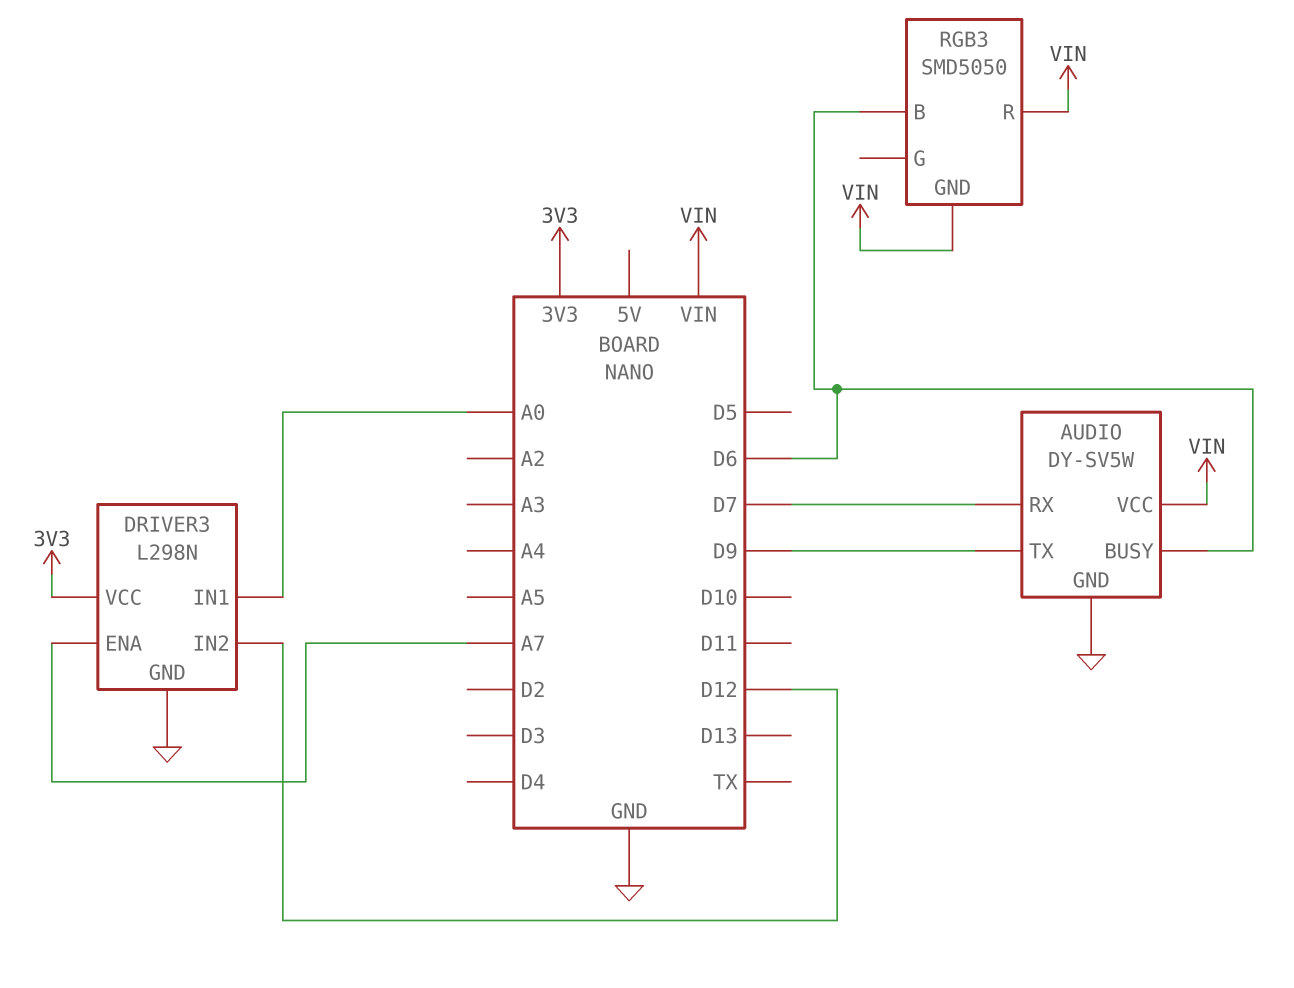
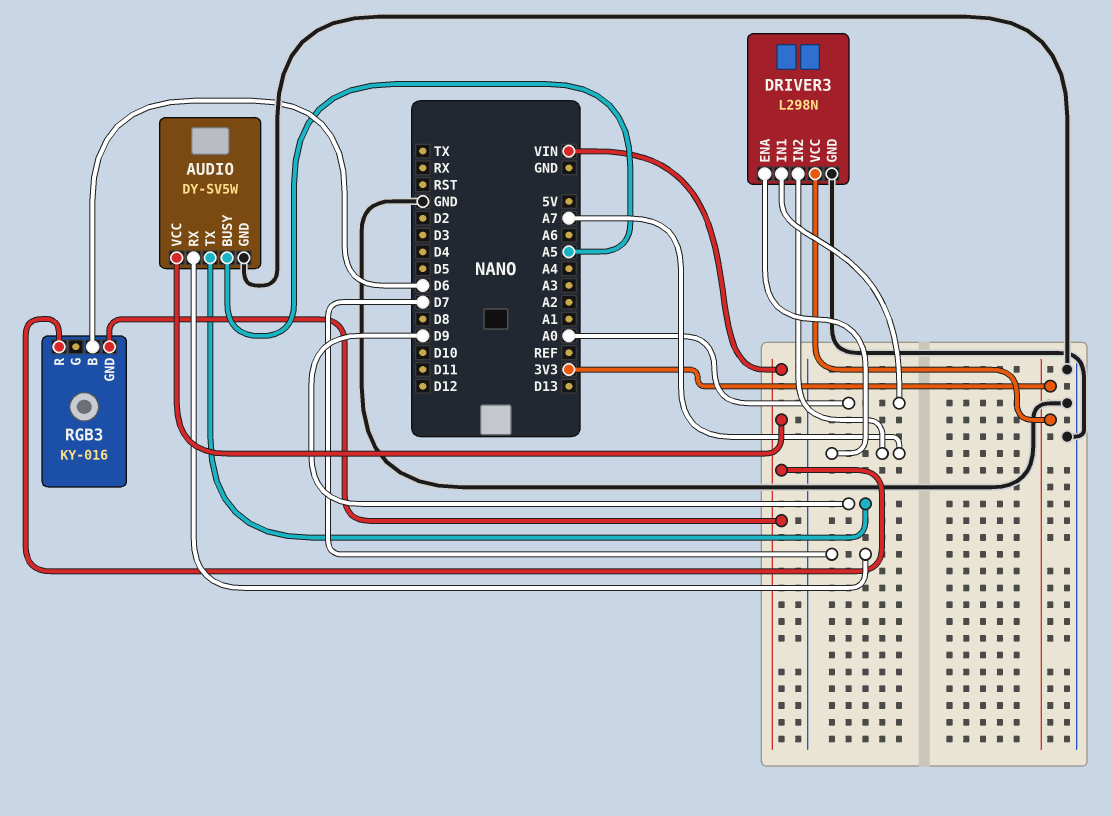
AUDIO pin BUSY: D6 -> A5
DRIVER3 pin IN2: D12 -> A7
RGB3: SMD5050 -> KY-016

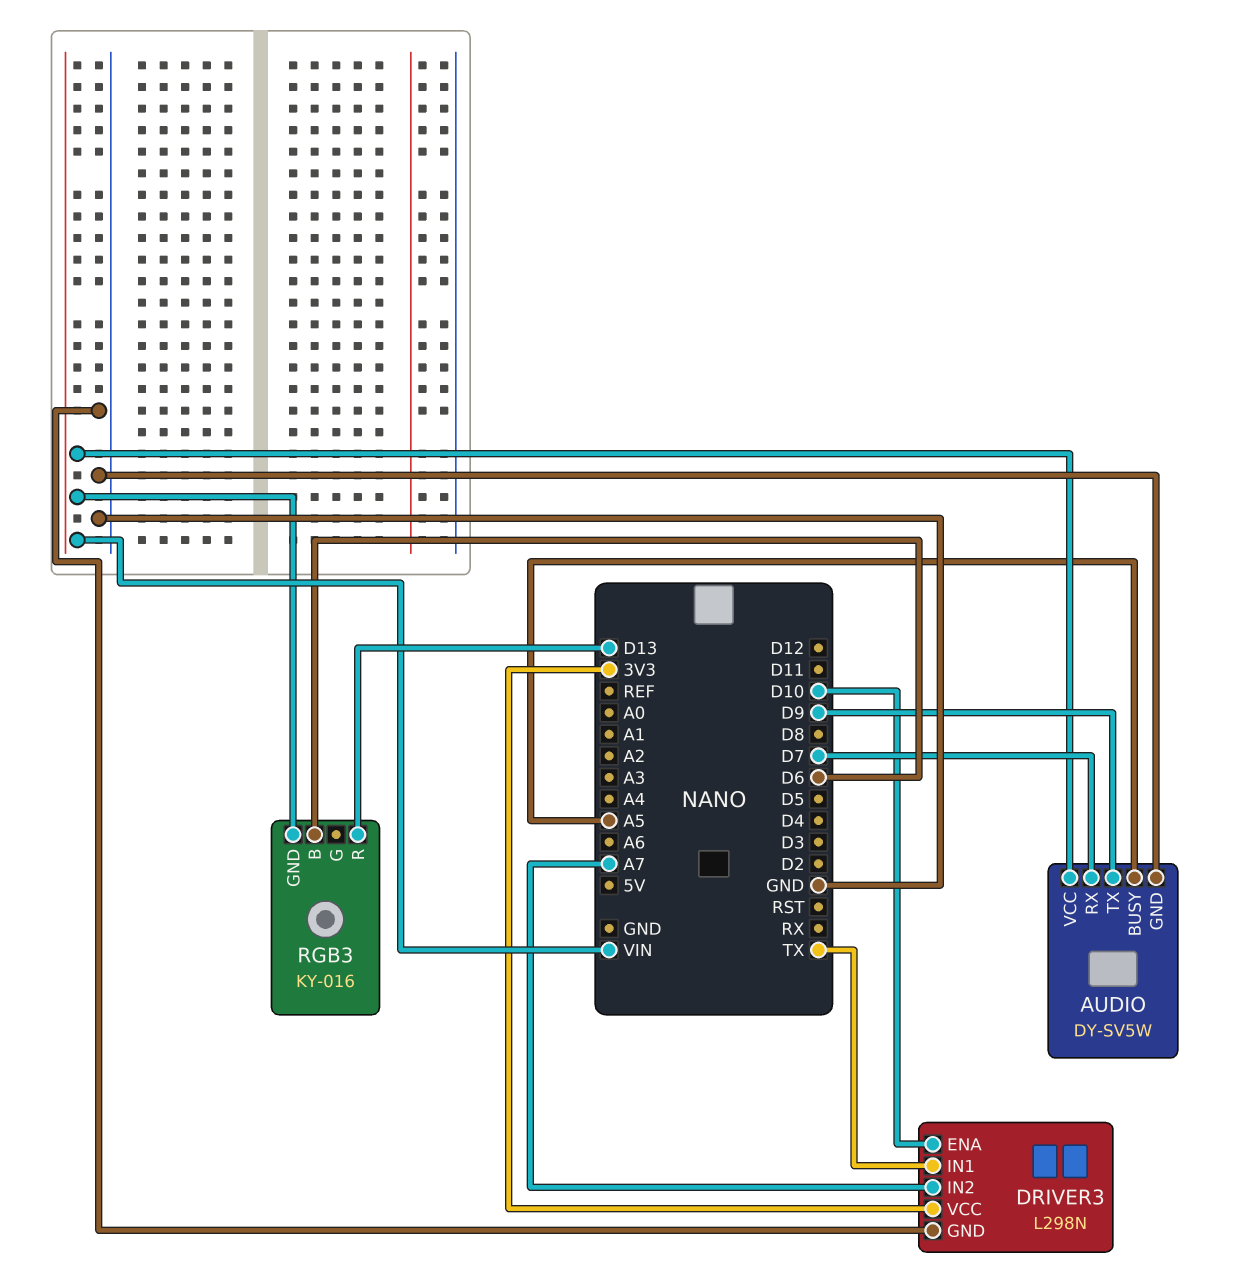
DRIVER3 pin ENA: A7 -> D10
DRIVER3 pin IN1: A0 -> TX
RGB3 pin R: VIN -> D13

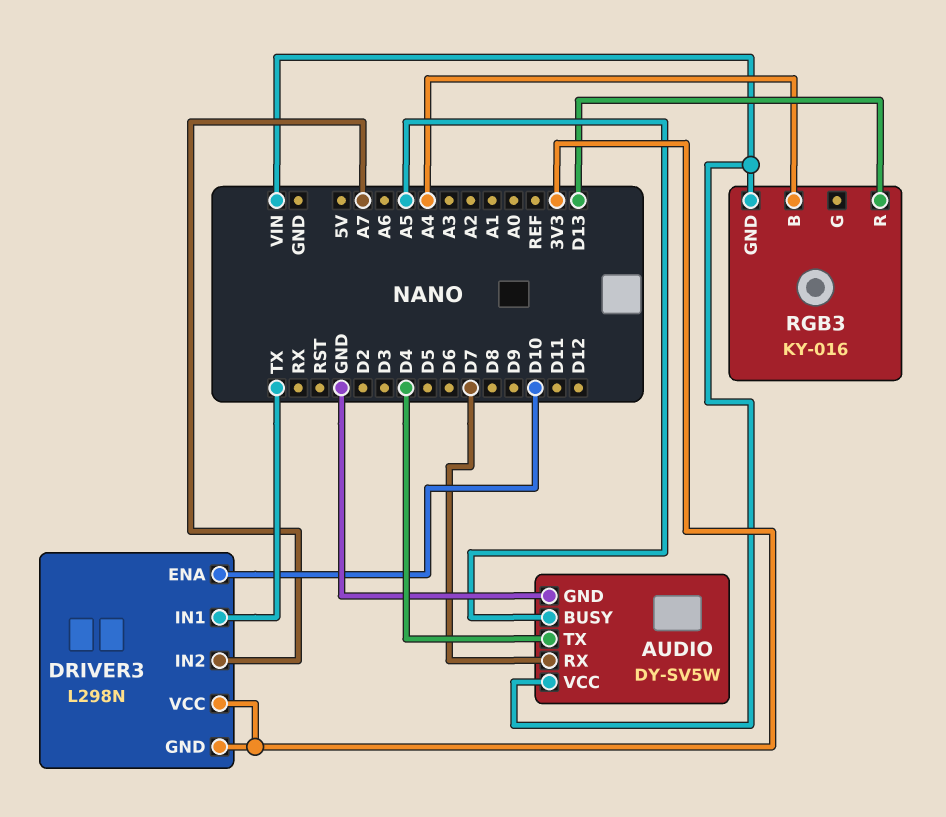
AUDIO pin TX: D9 -> D4
DRIVER3 pin GND: GND -> 3V3
RGB3 pin B: D6 -> A4

